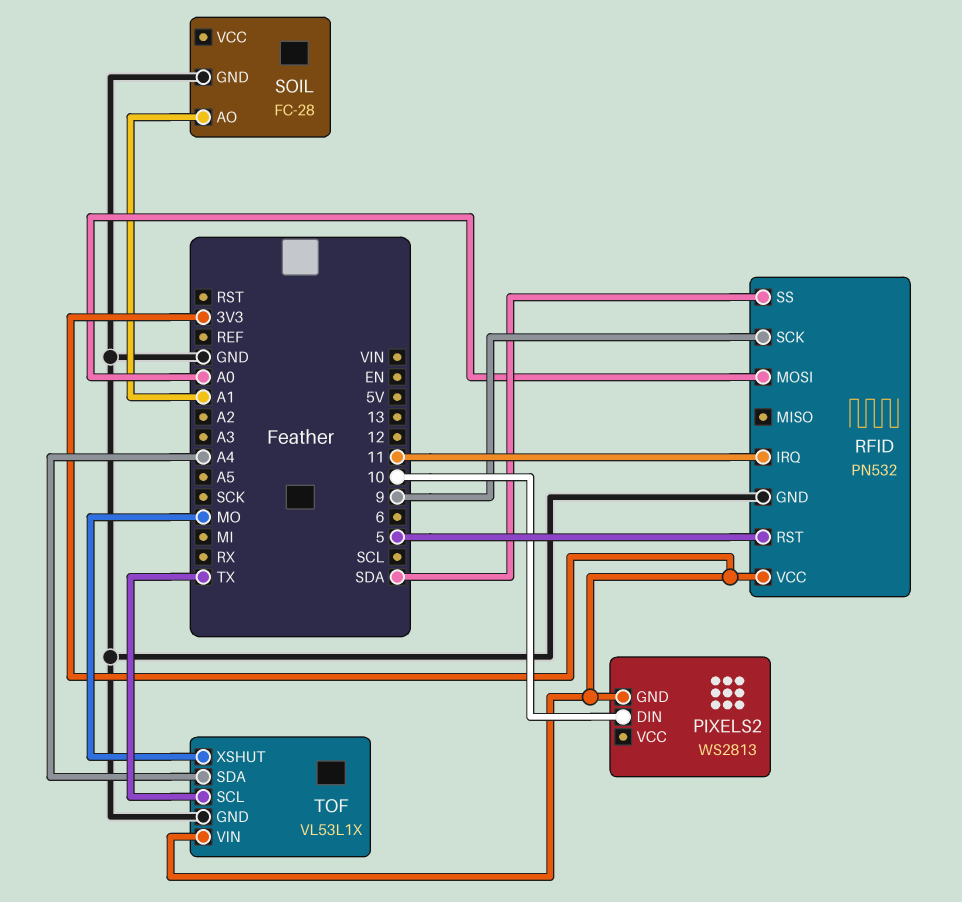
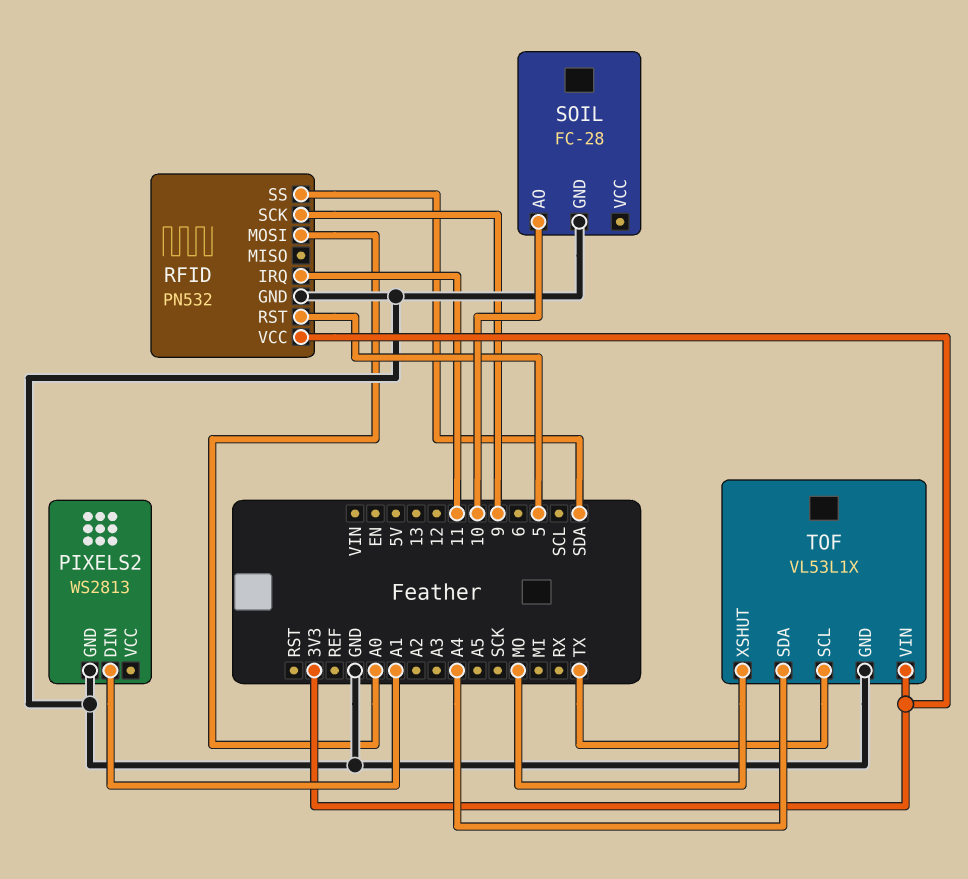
PIXELS2 pin DIN: 10 -> A1
PIXELS2 pin GND: 3V3 -> GND
SOIL pin AO: A1 -> 10

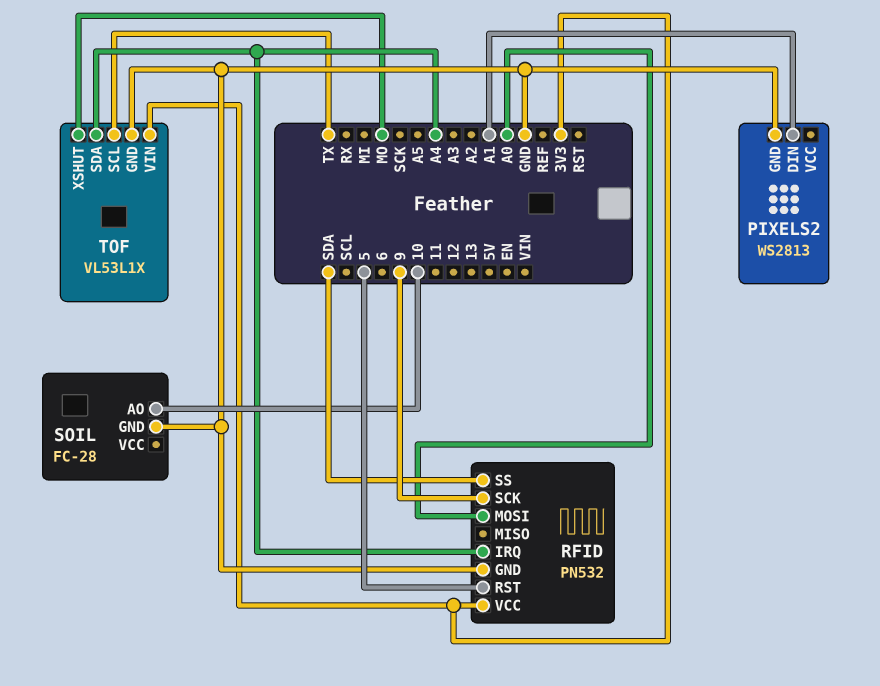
RFID pin IRQ: 11 -> A4

